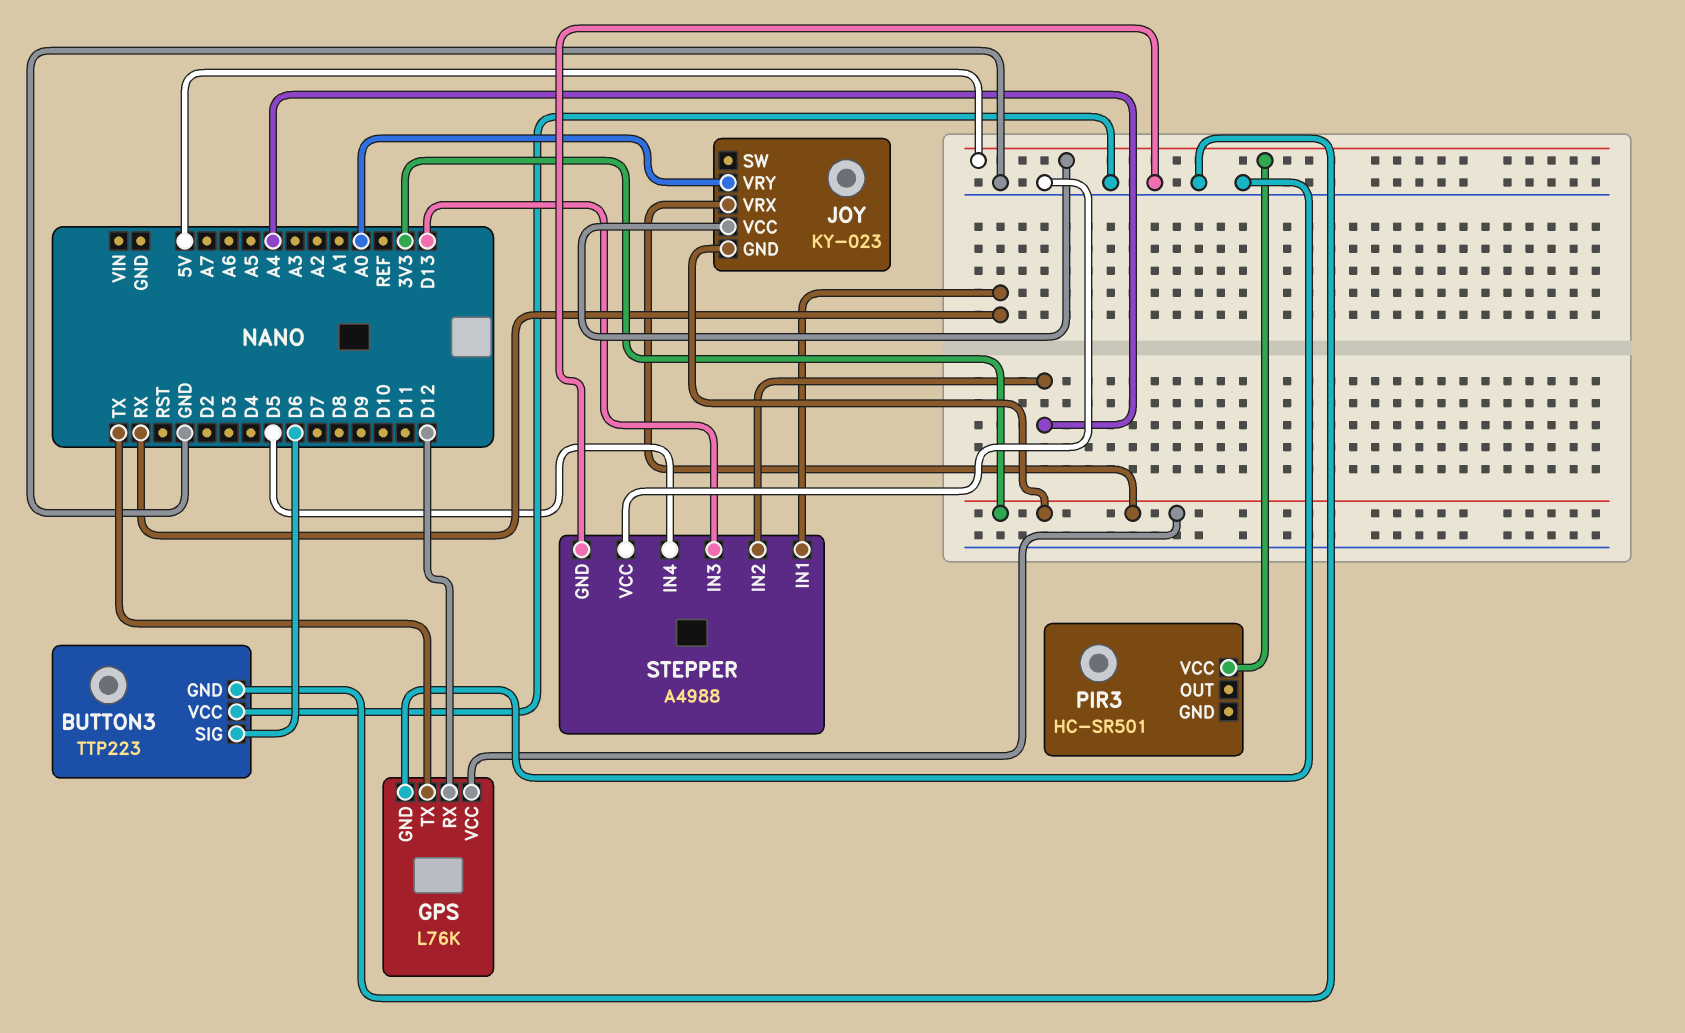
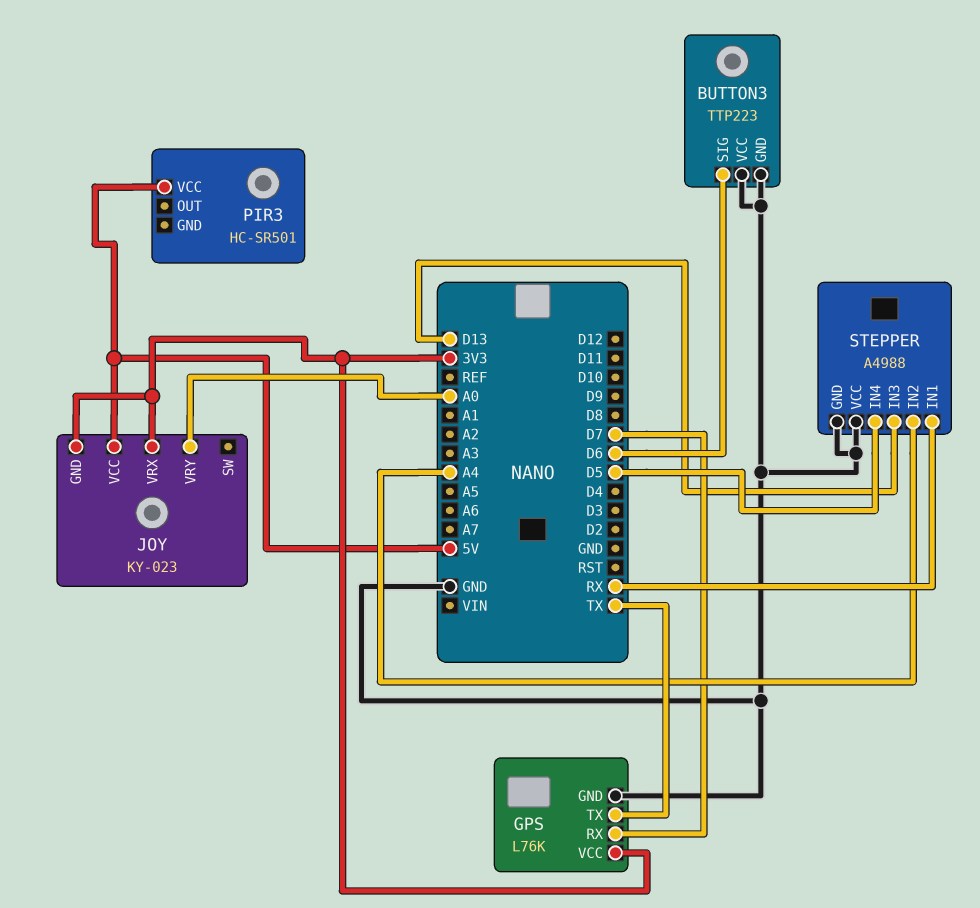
GPS pin RX: D12 -> D7

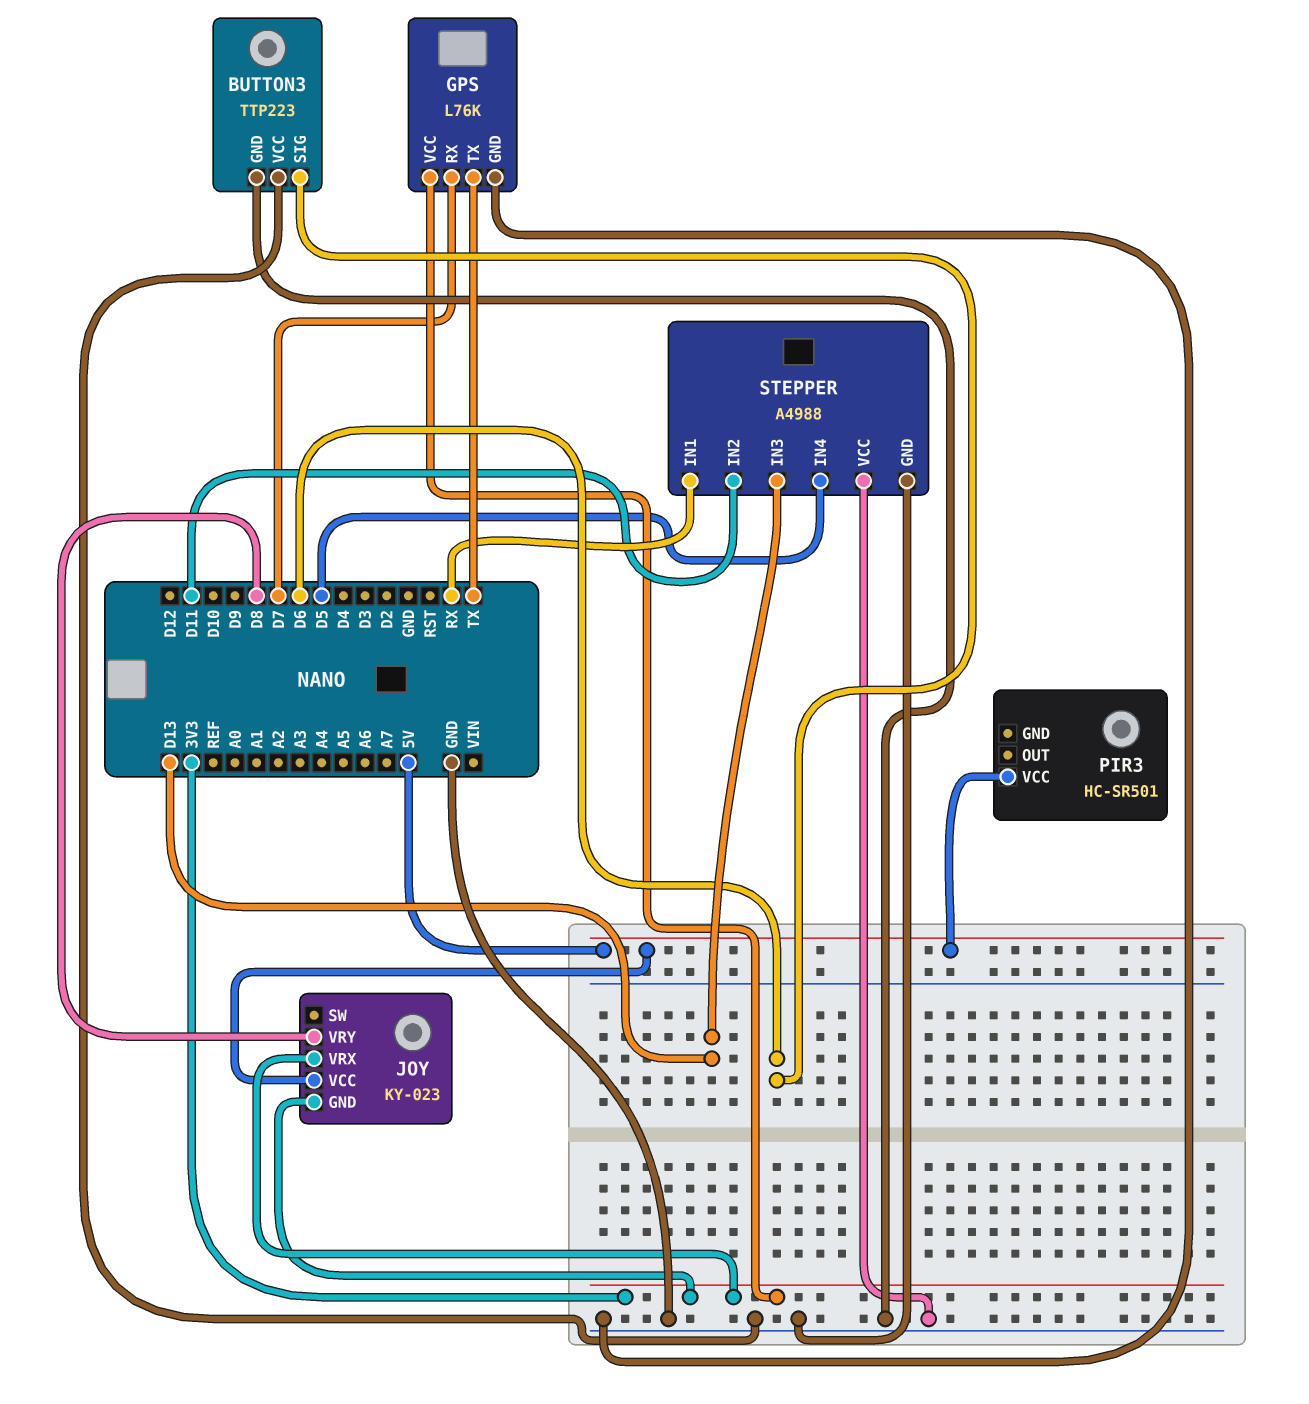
JOY pin VRY: A0 -> D8
STEPPER pin IN2: A4 -> D11

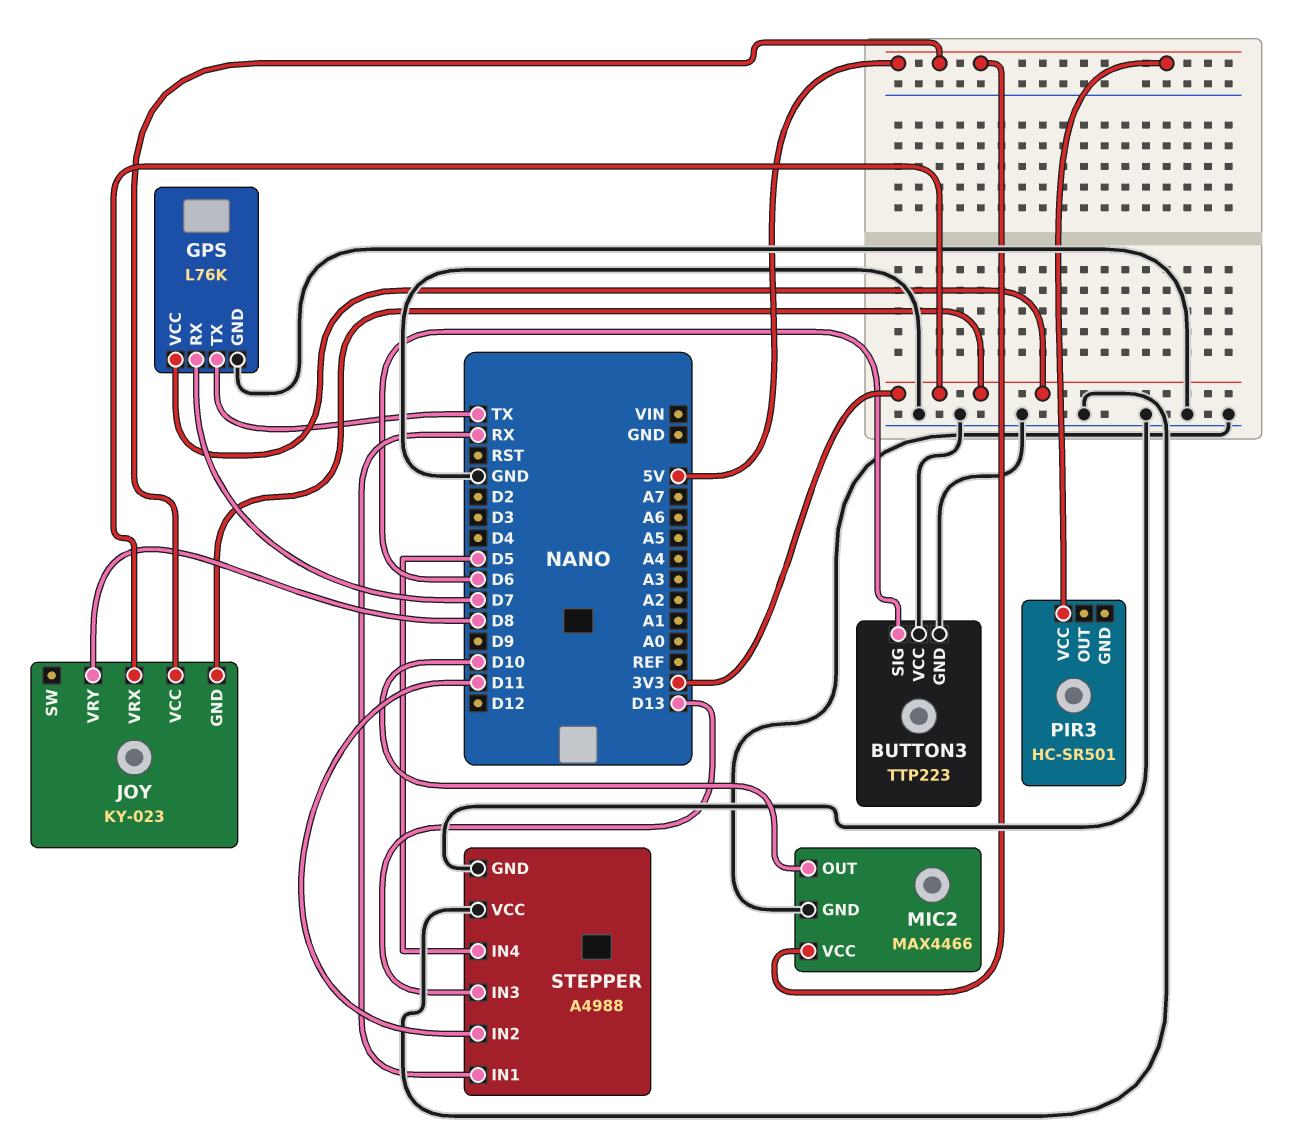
MIC2: none -> MAX4466
MIC2 pin GND: none -> GND
MIC2 pin OUT: none -> D10
MIC2 pin VCC: none -> 5V

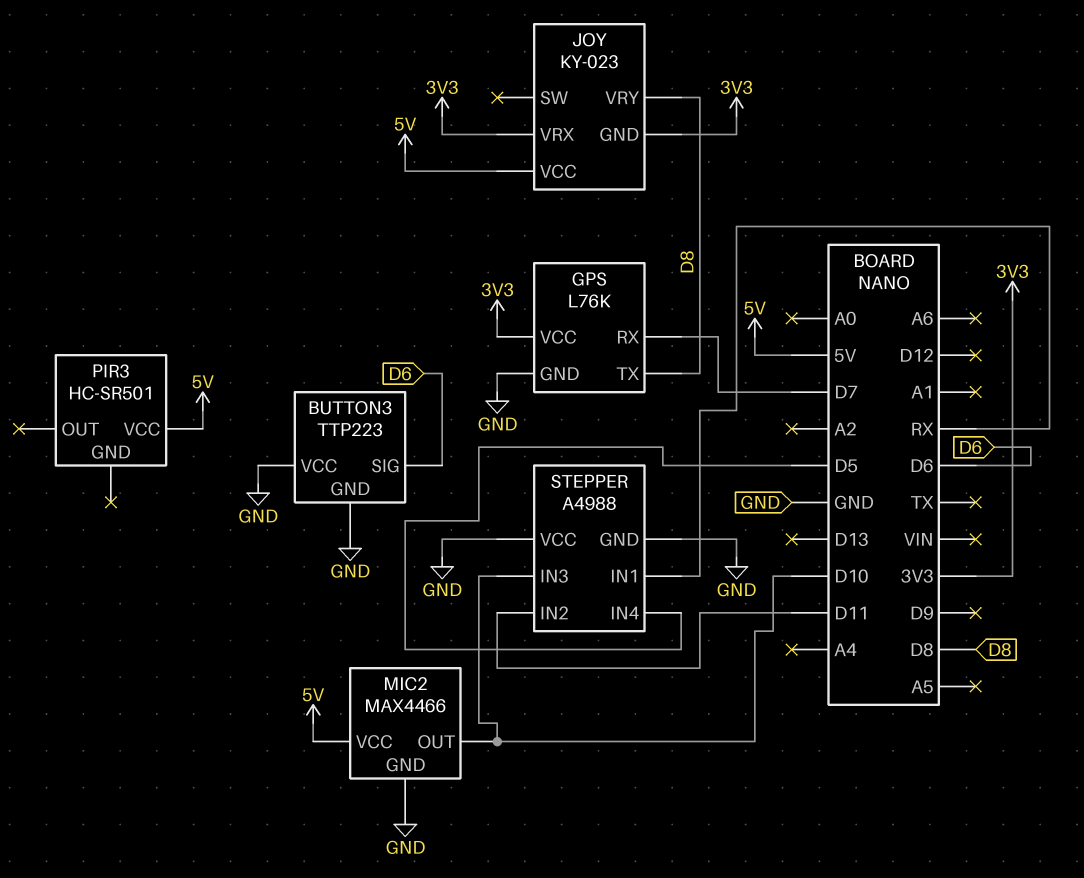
GPS pin TX: TX -> D8
STEPPER pin IN3: D13 -> D10

